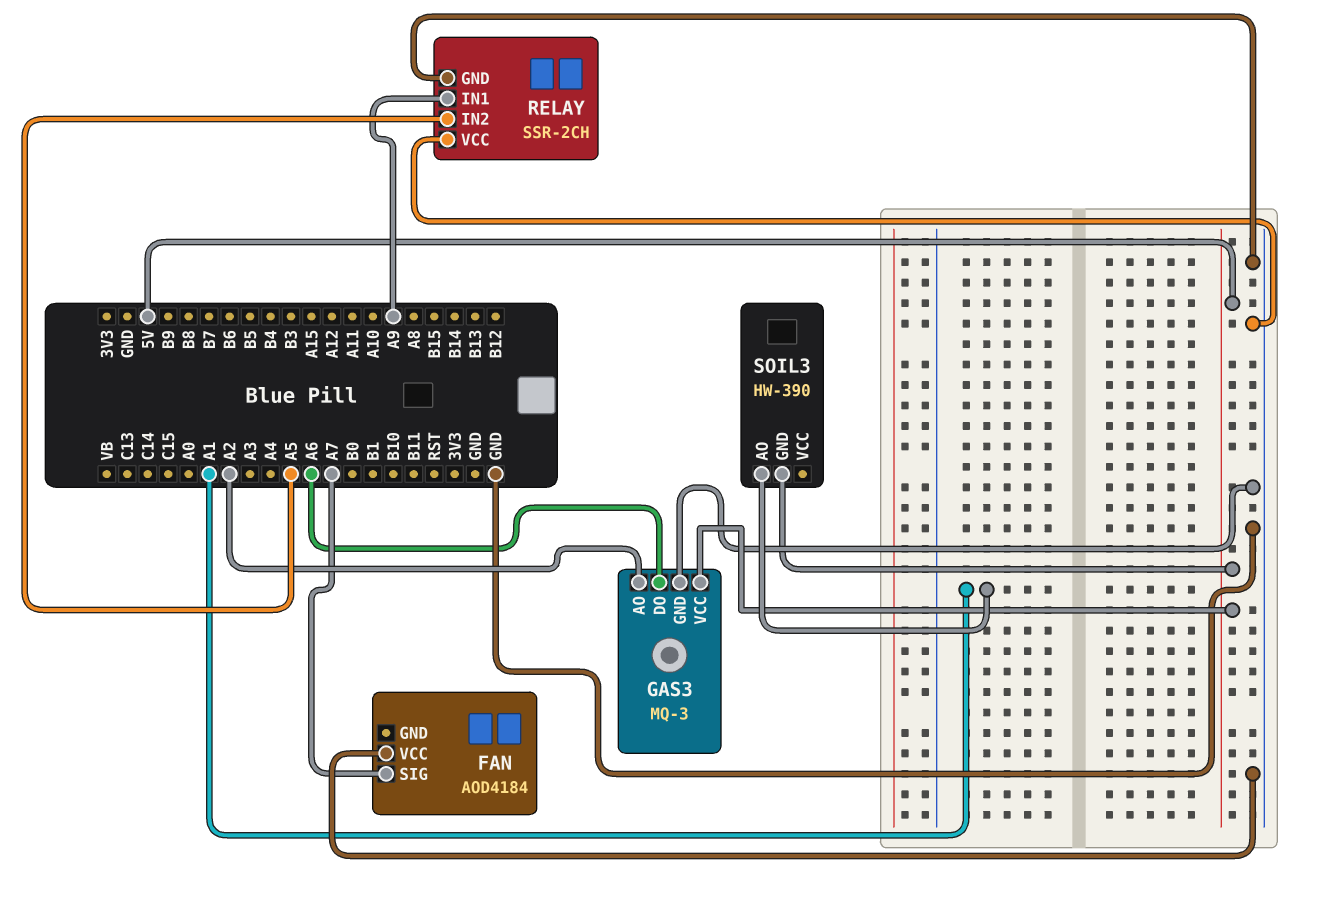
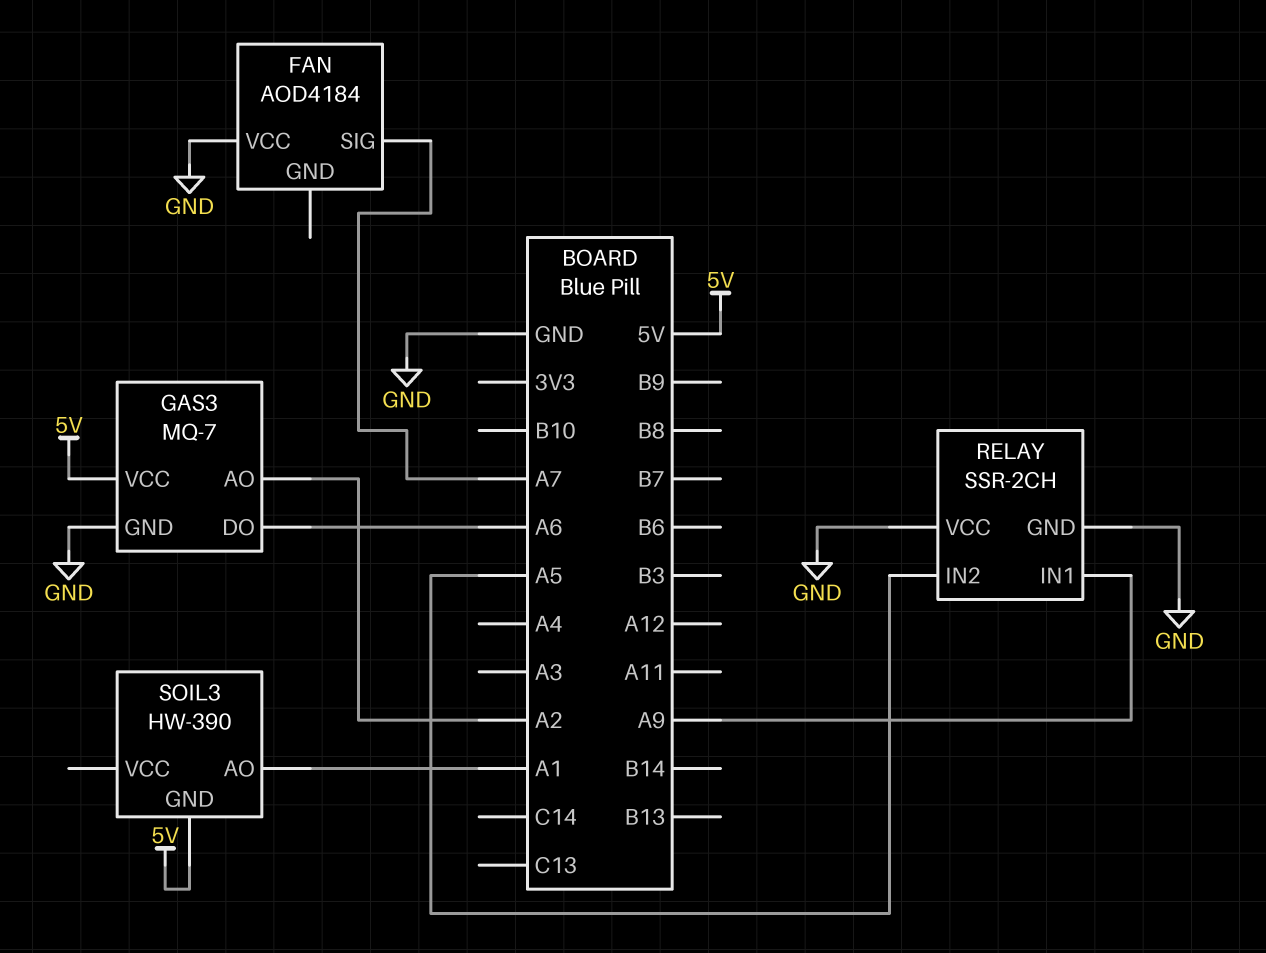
GAS3: MQ-3 -> MQ-7

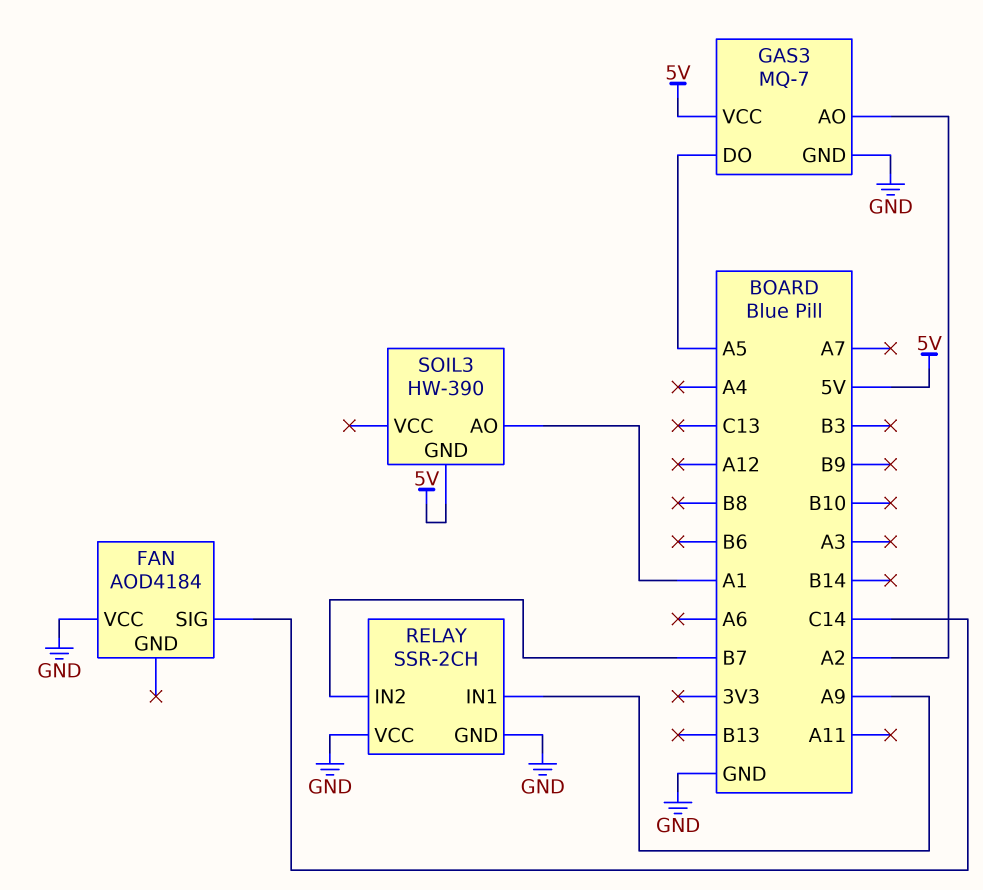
FAN pin SIG: A7 -> C14
GAS3 pin DO: A6 -> A5
RELAY pin IN2: A5 -> B7

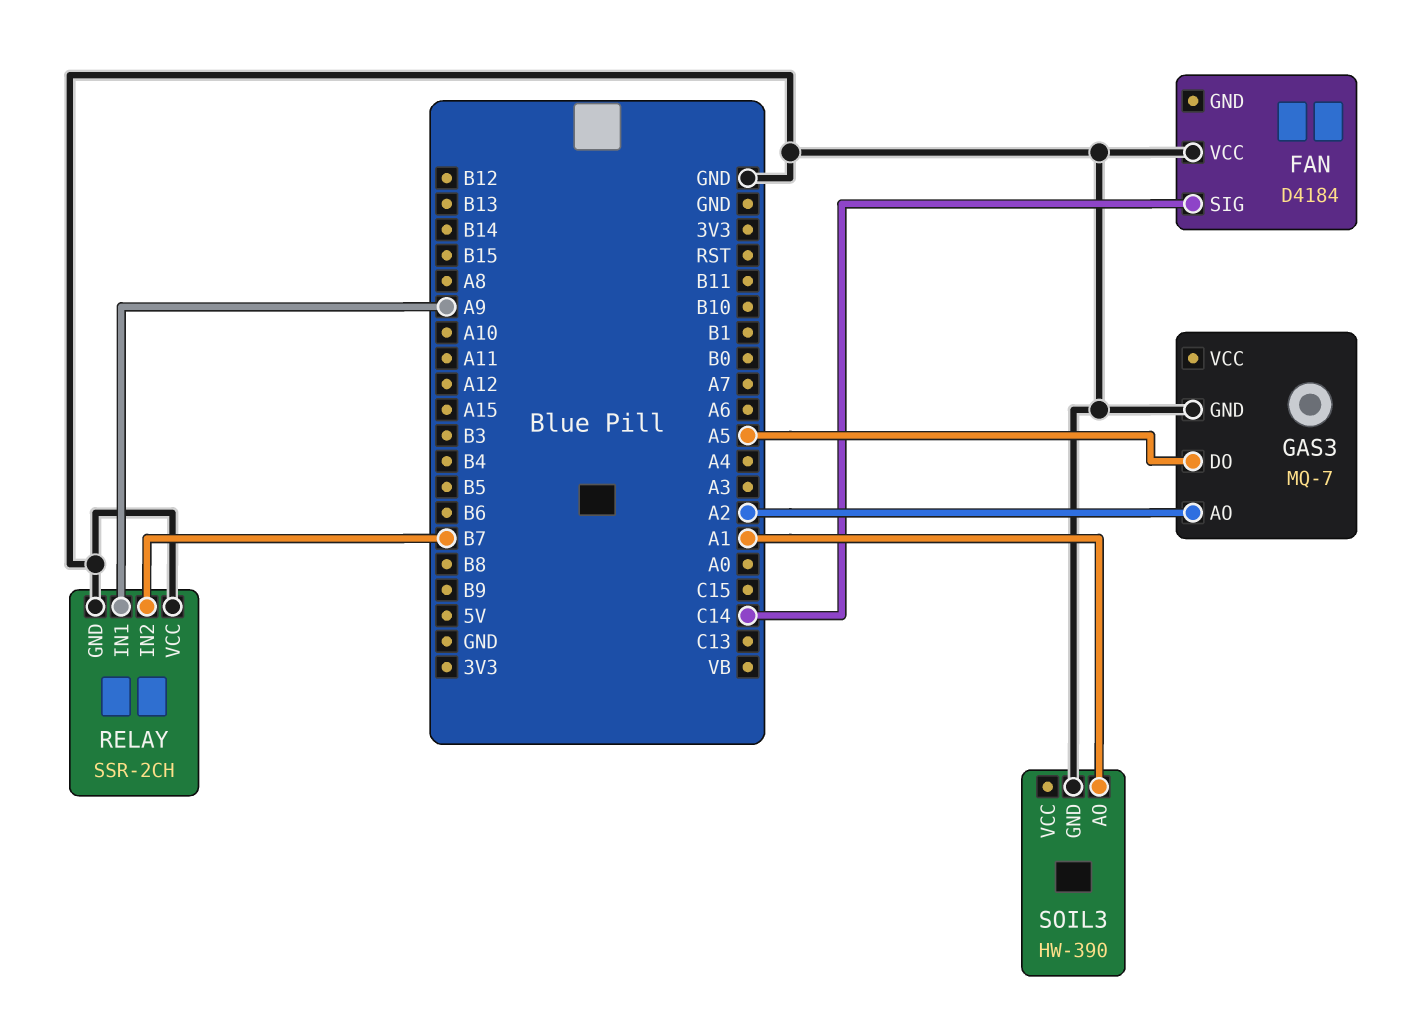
FAN: AOD4184 -> D4184
GAS3 pin VCC: 5V -> none
SOIL3 pin GND: 5V -> GND

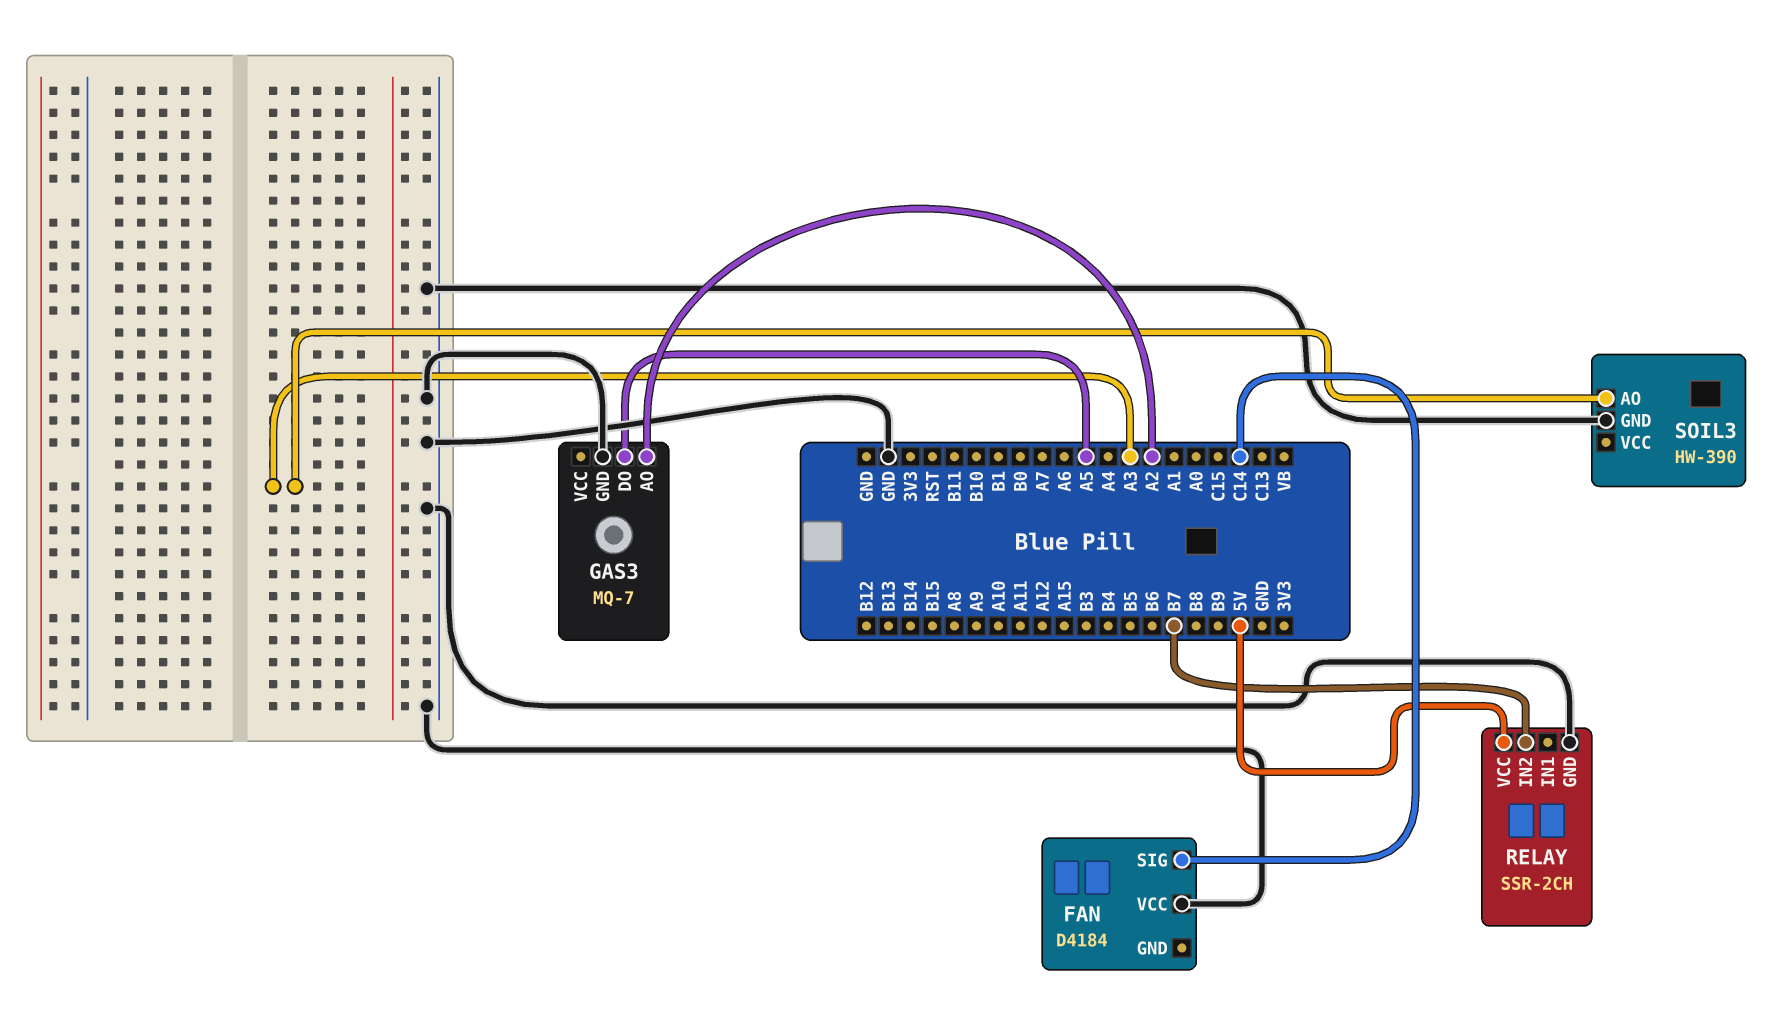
RELAY pin IN1: A9 -> none
RELAY pin VCC: GND -> 5V
SOIL3 pin AO: A1 -> A3

